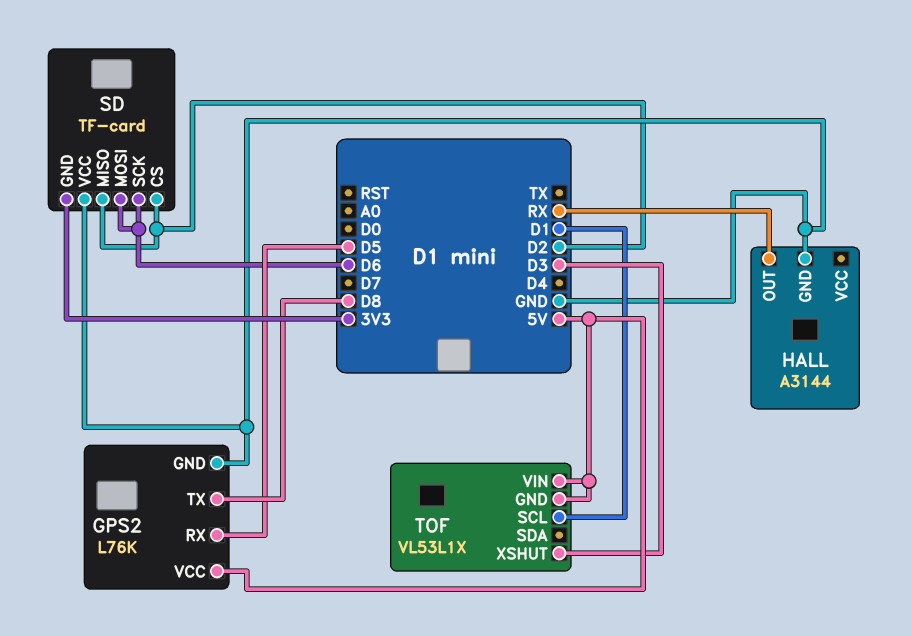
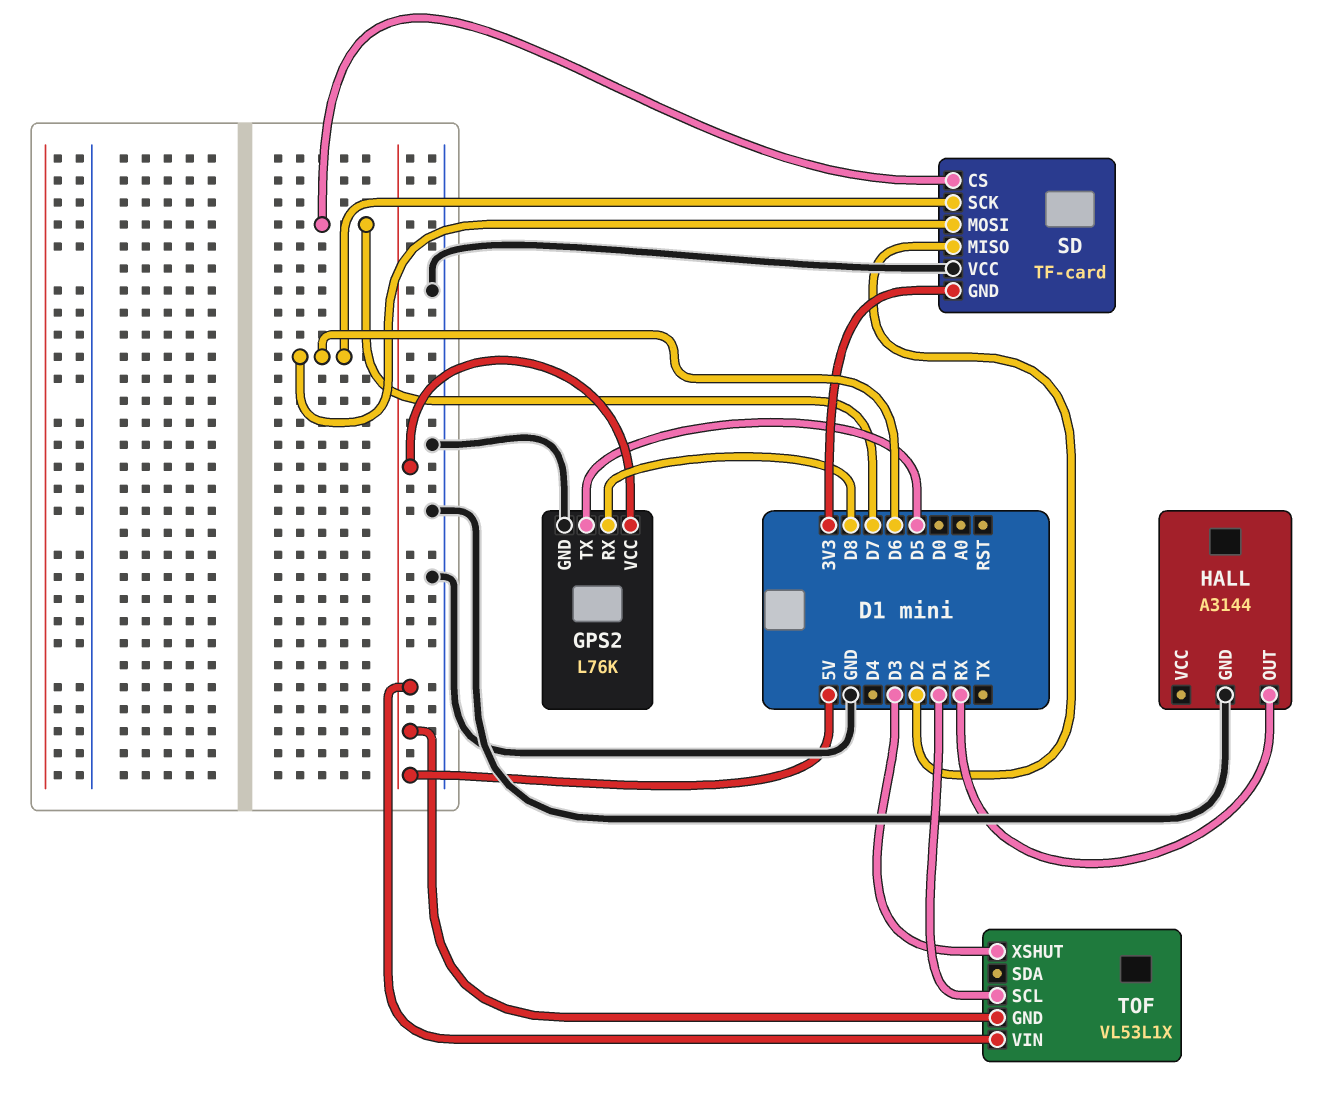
GPS2 pin RX: D5 -> D8
GPS2 pin TX: D8 -> D5
SD pin CS: D2 -> D7

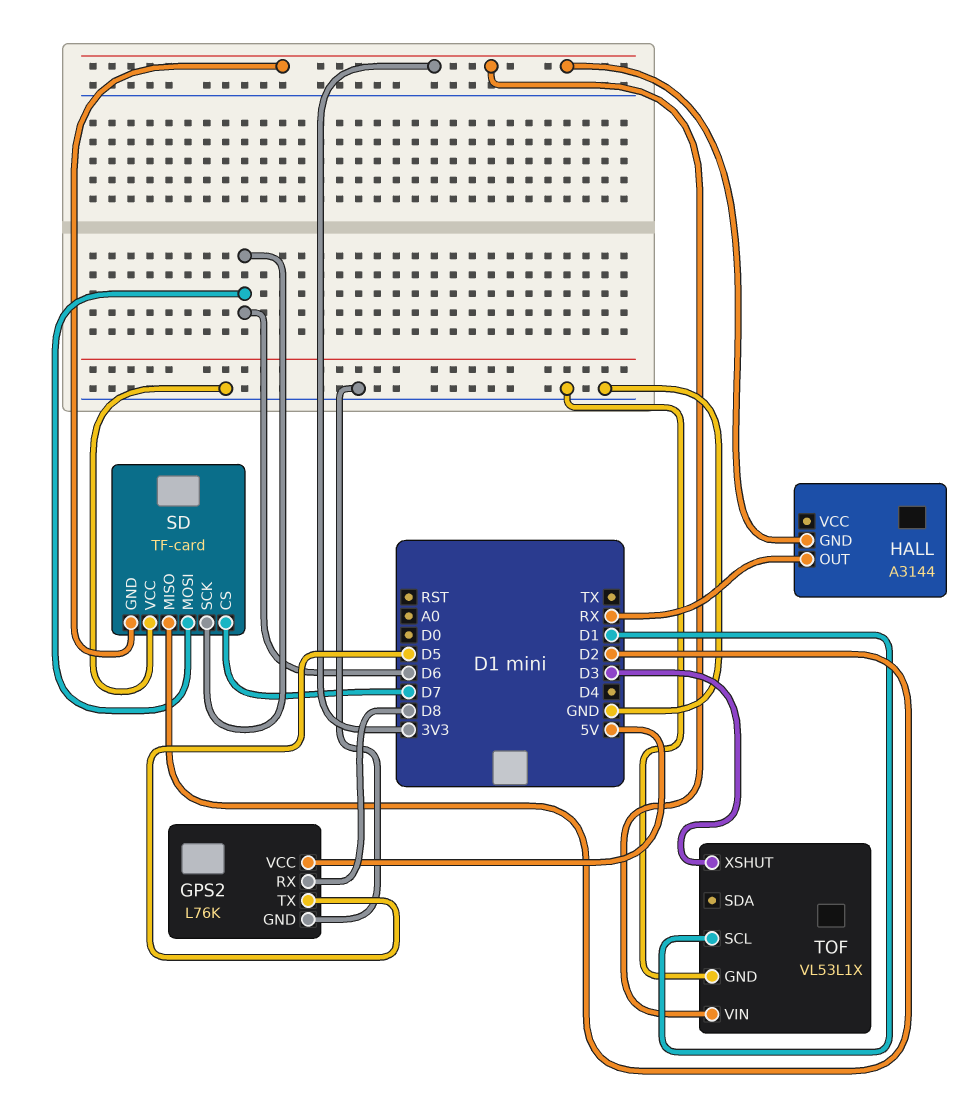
HALL pin GND: GND -> 3V3
TOF pin GND: 5V -> GND
TOF pin VIN: 5V -> 3V3

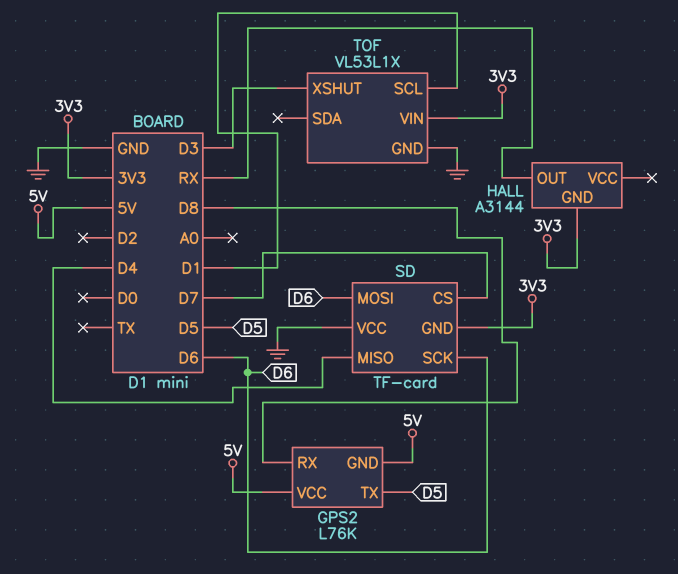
GPS2 pin GND: GND -> 5V
SD pin MISO: D2 -> D4

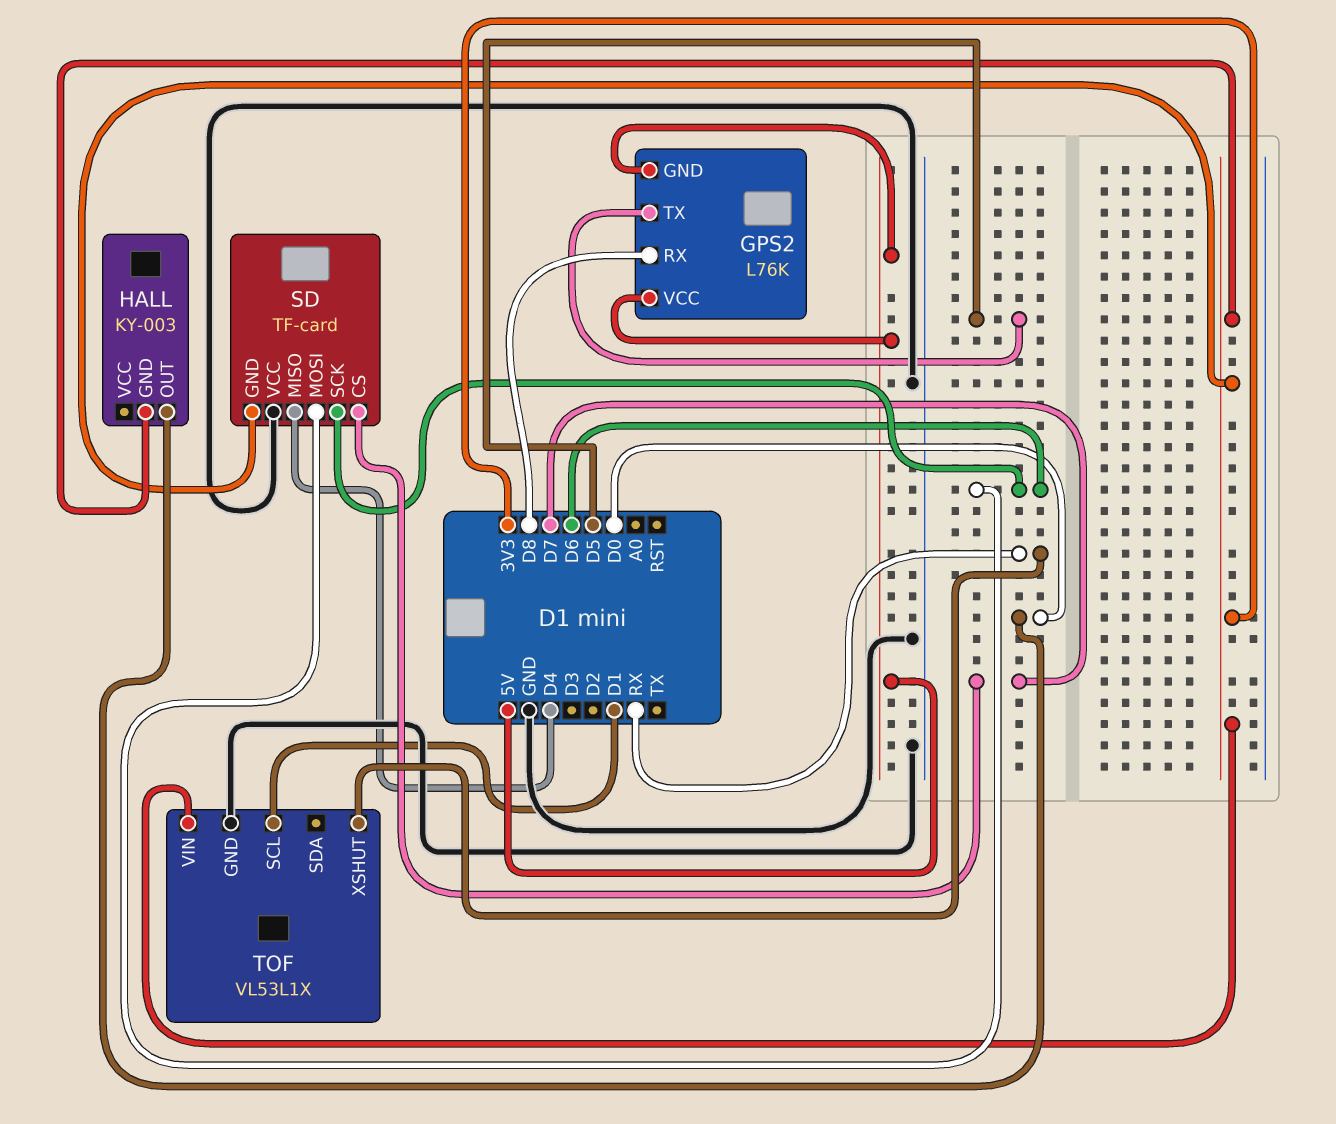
HALL: A3144 -> KY-003
HALL pin OUT: RX -> D0
TOF pin XSHUT: D3 -> RX

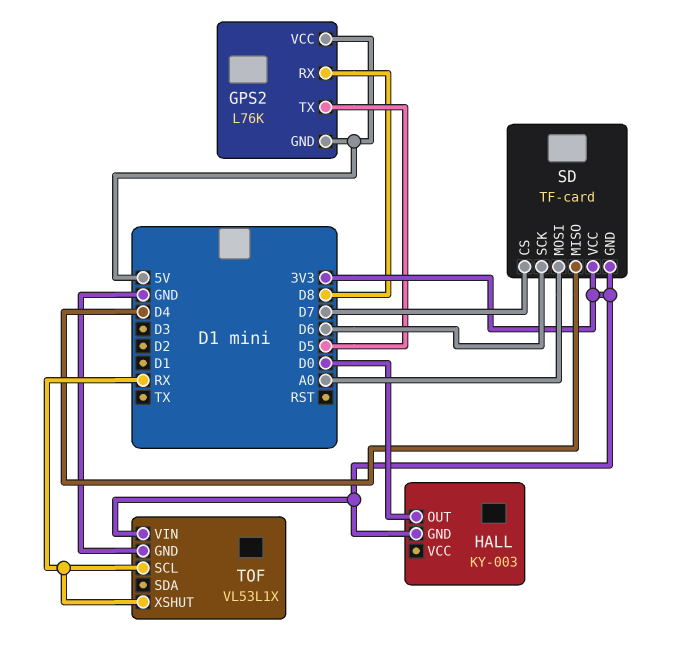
SD pin MOSI: D6 -> A0
SD pin VCC: GND -> 3V3
TOF pin SCL: D1 -> RX

